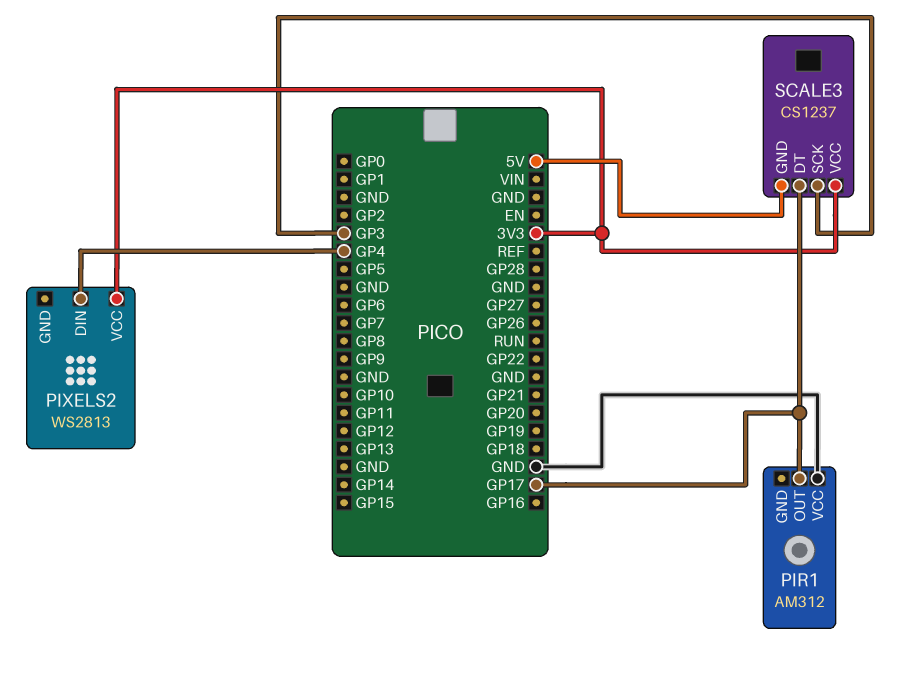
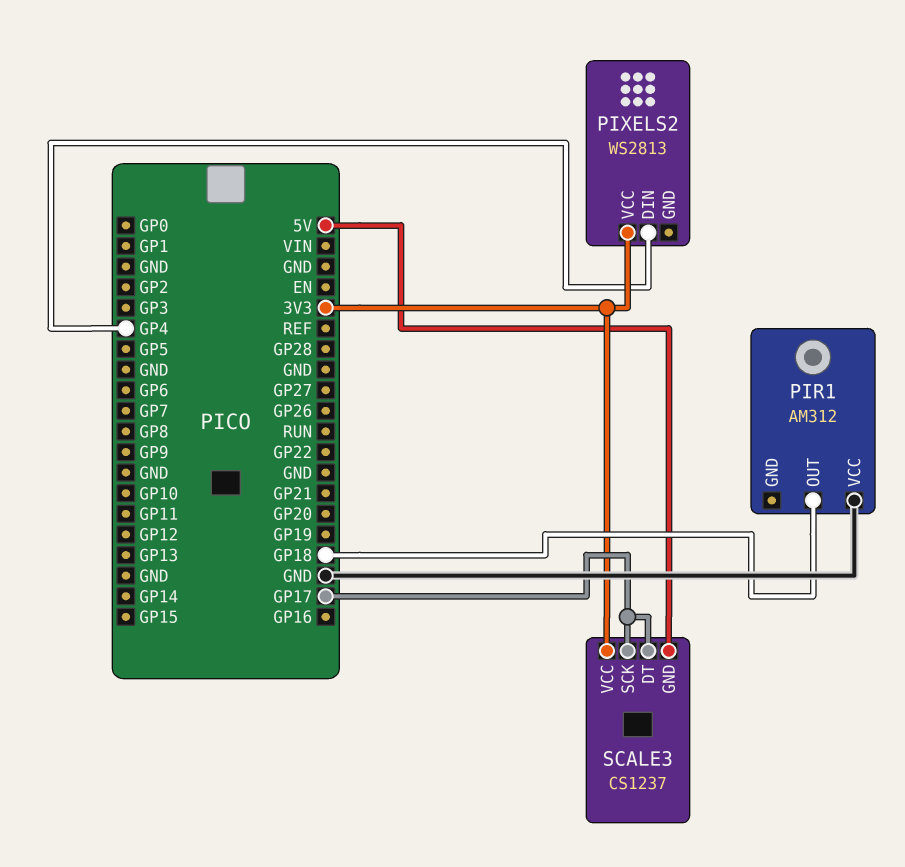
PIR1 pin OUT: GP17 -> GP18
SCALE3 pin SCK: GP3 -> GP17

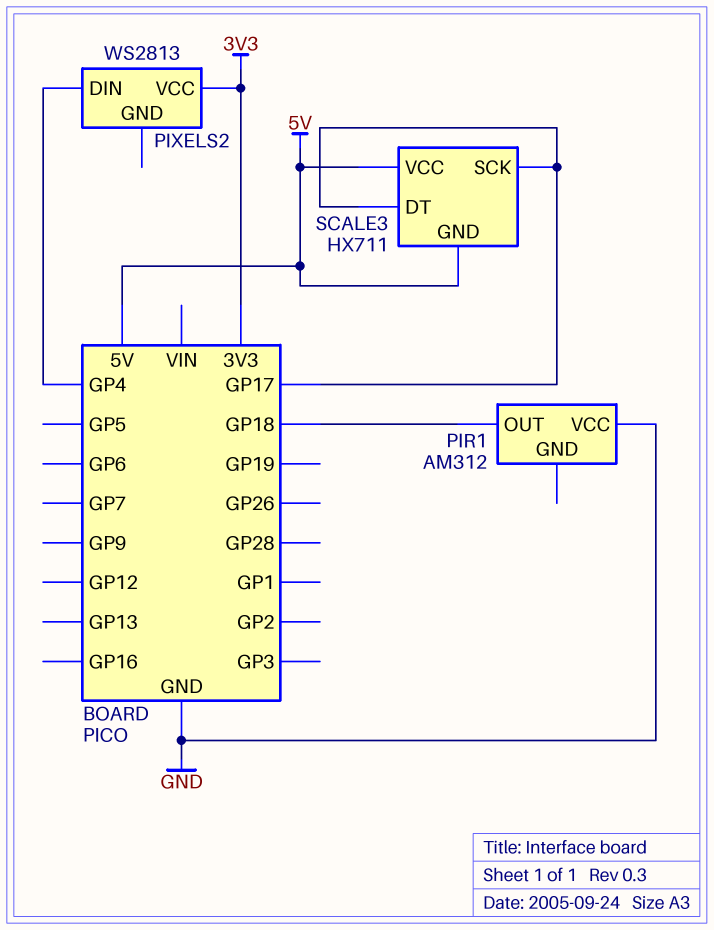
SCALE3: CS1237 -> HX711
SCALE3 pin VCC: 3V3 -> 5V

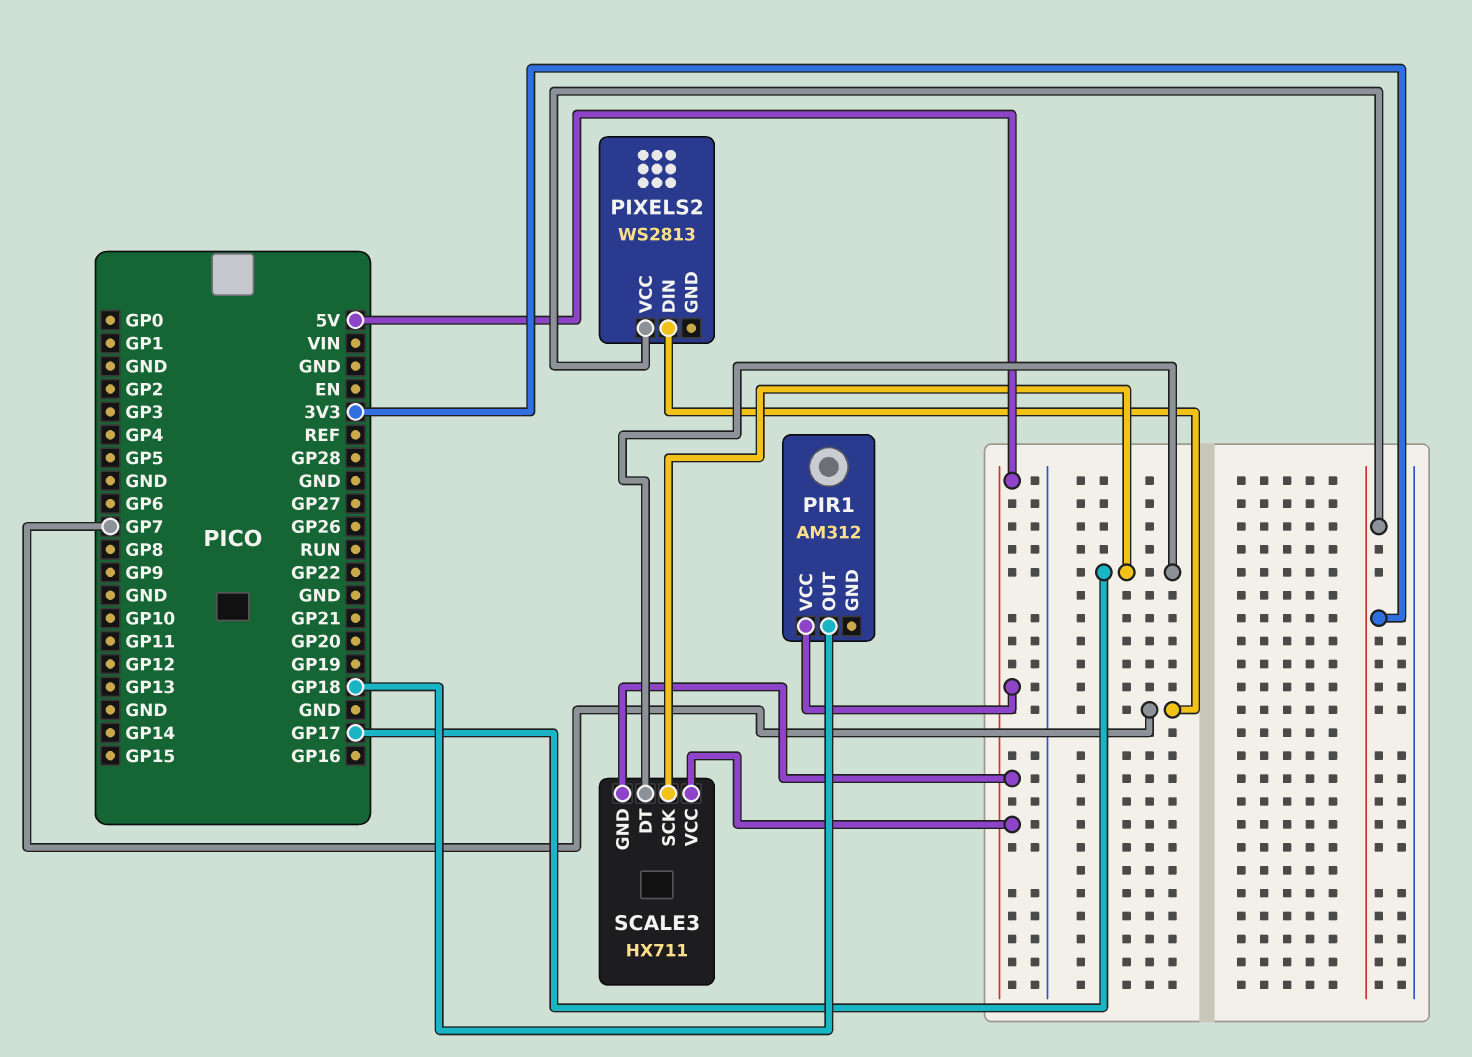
PIR1 pin VCC: GND -> 5V
PIXELS2 pin DIN: GP4 -> GP7

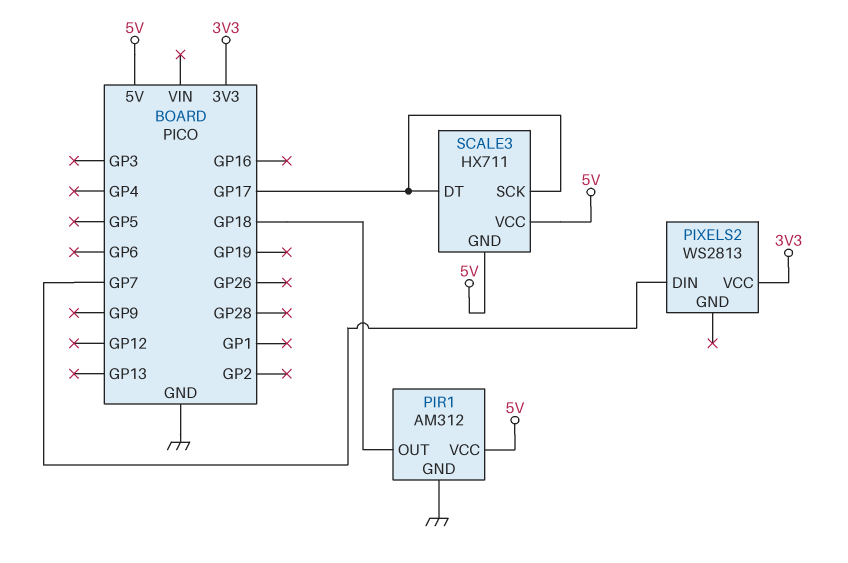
PIR1 pin GND: none -> GND

